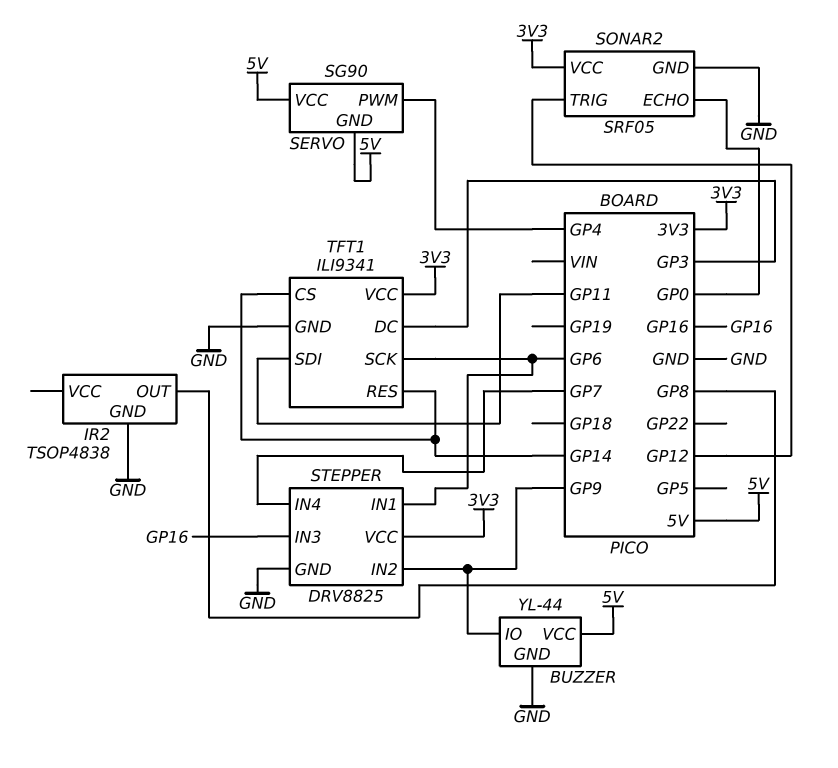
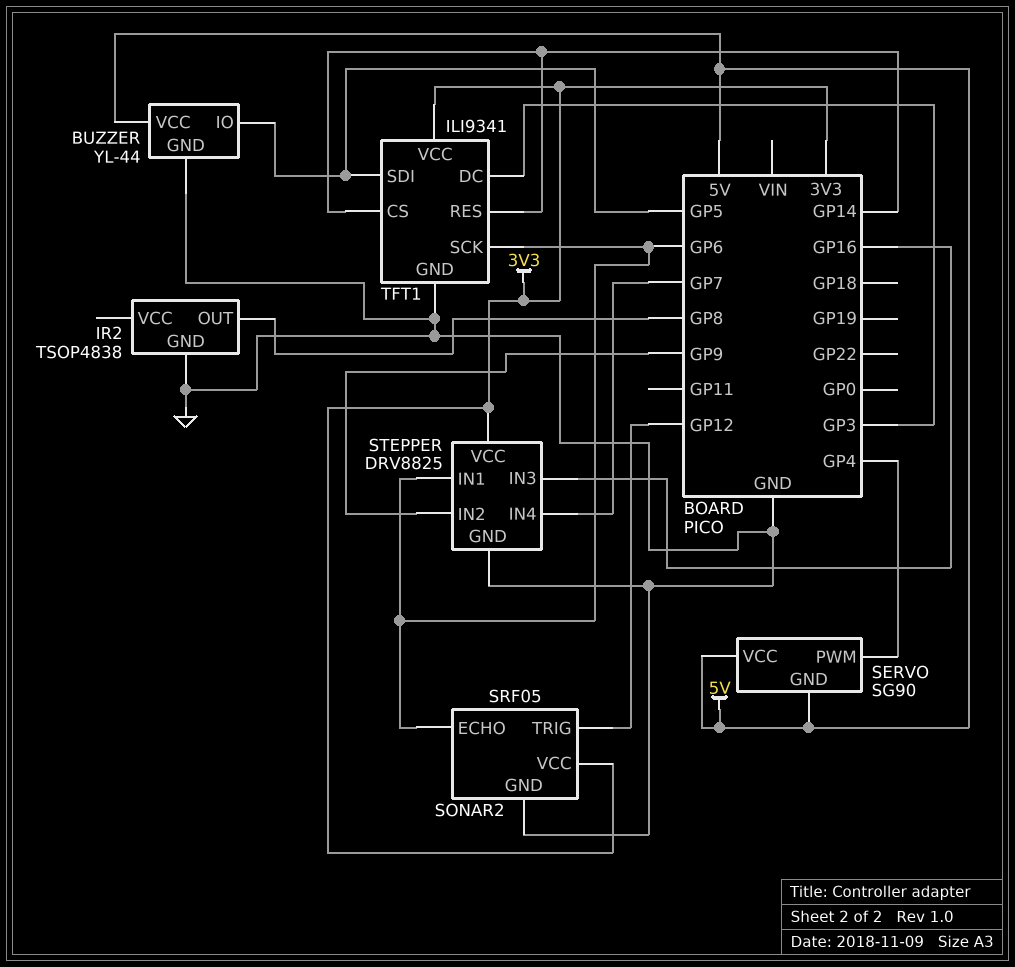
BUZZER pin IO: GP9 -> GP5
SONAR2 pin ECHO: GP0 -> GP6
TFT1 pin SDI: GP11 -> GP5

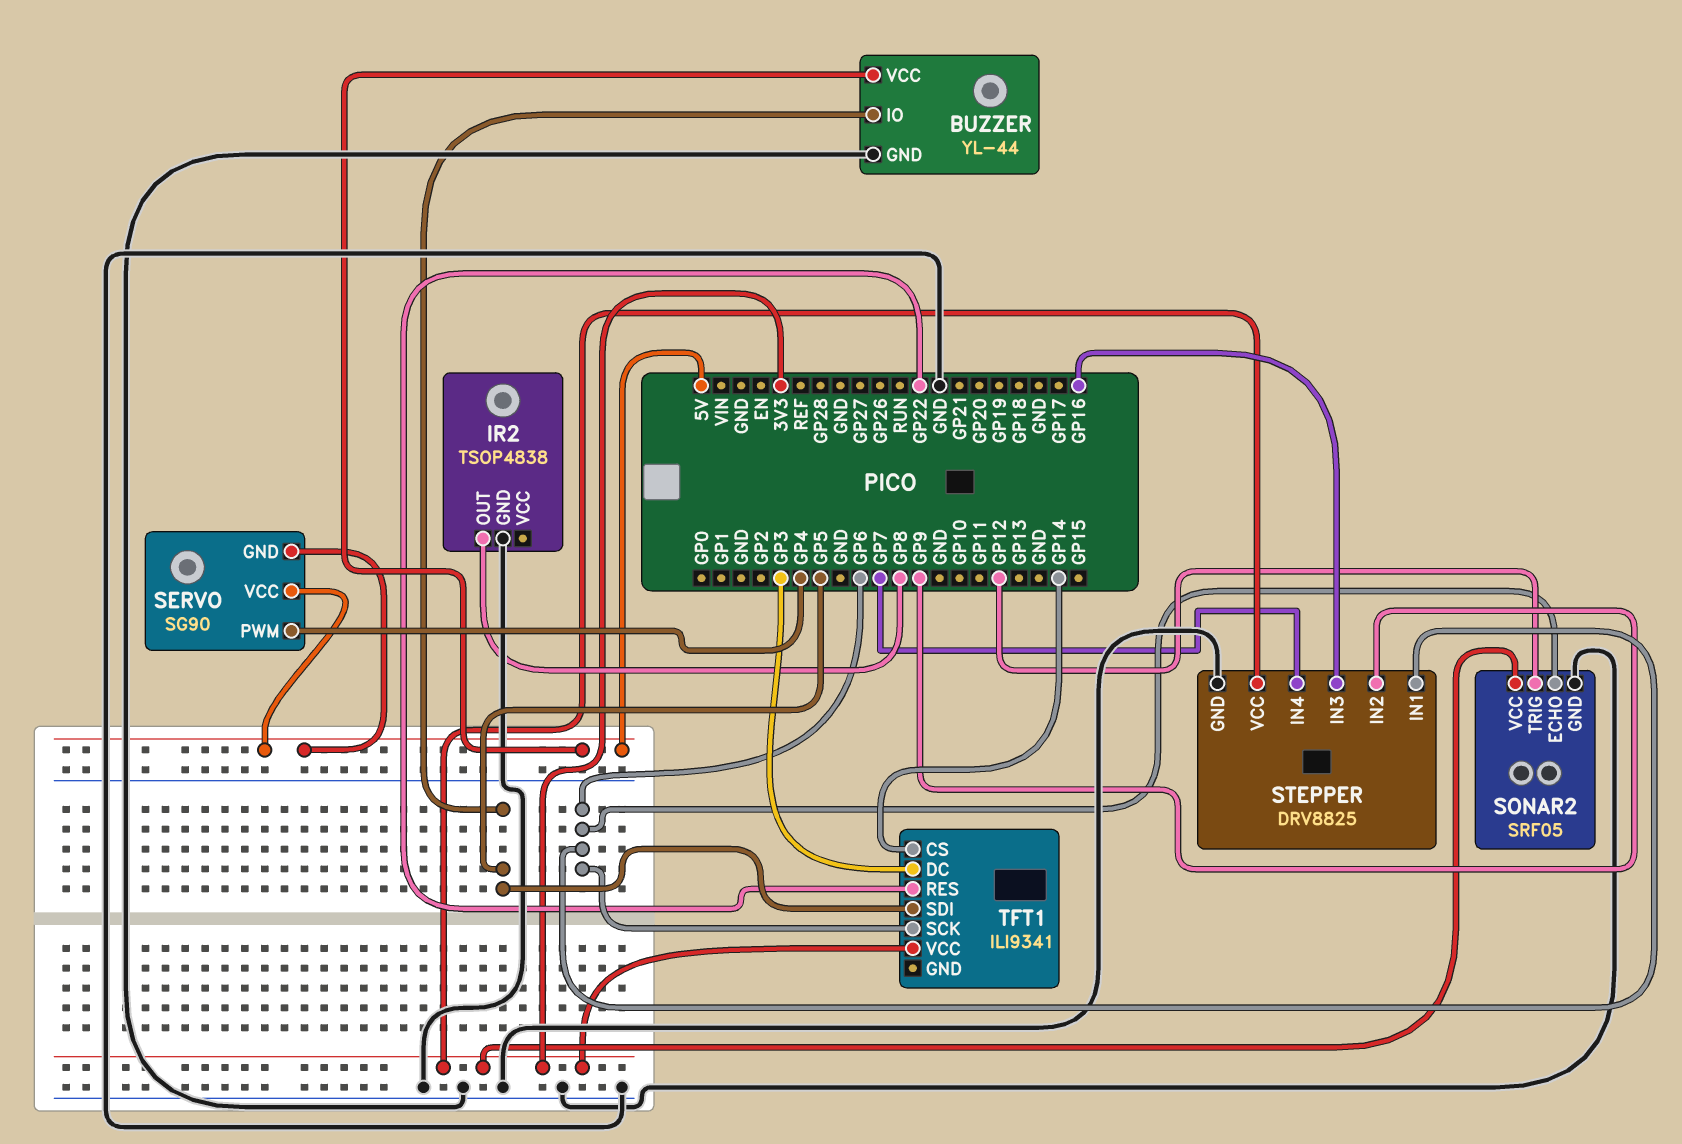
TFT1 pin GND: GND -> none
TFT1 pin RES: GP14 -> GP22

